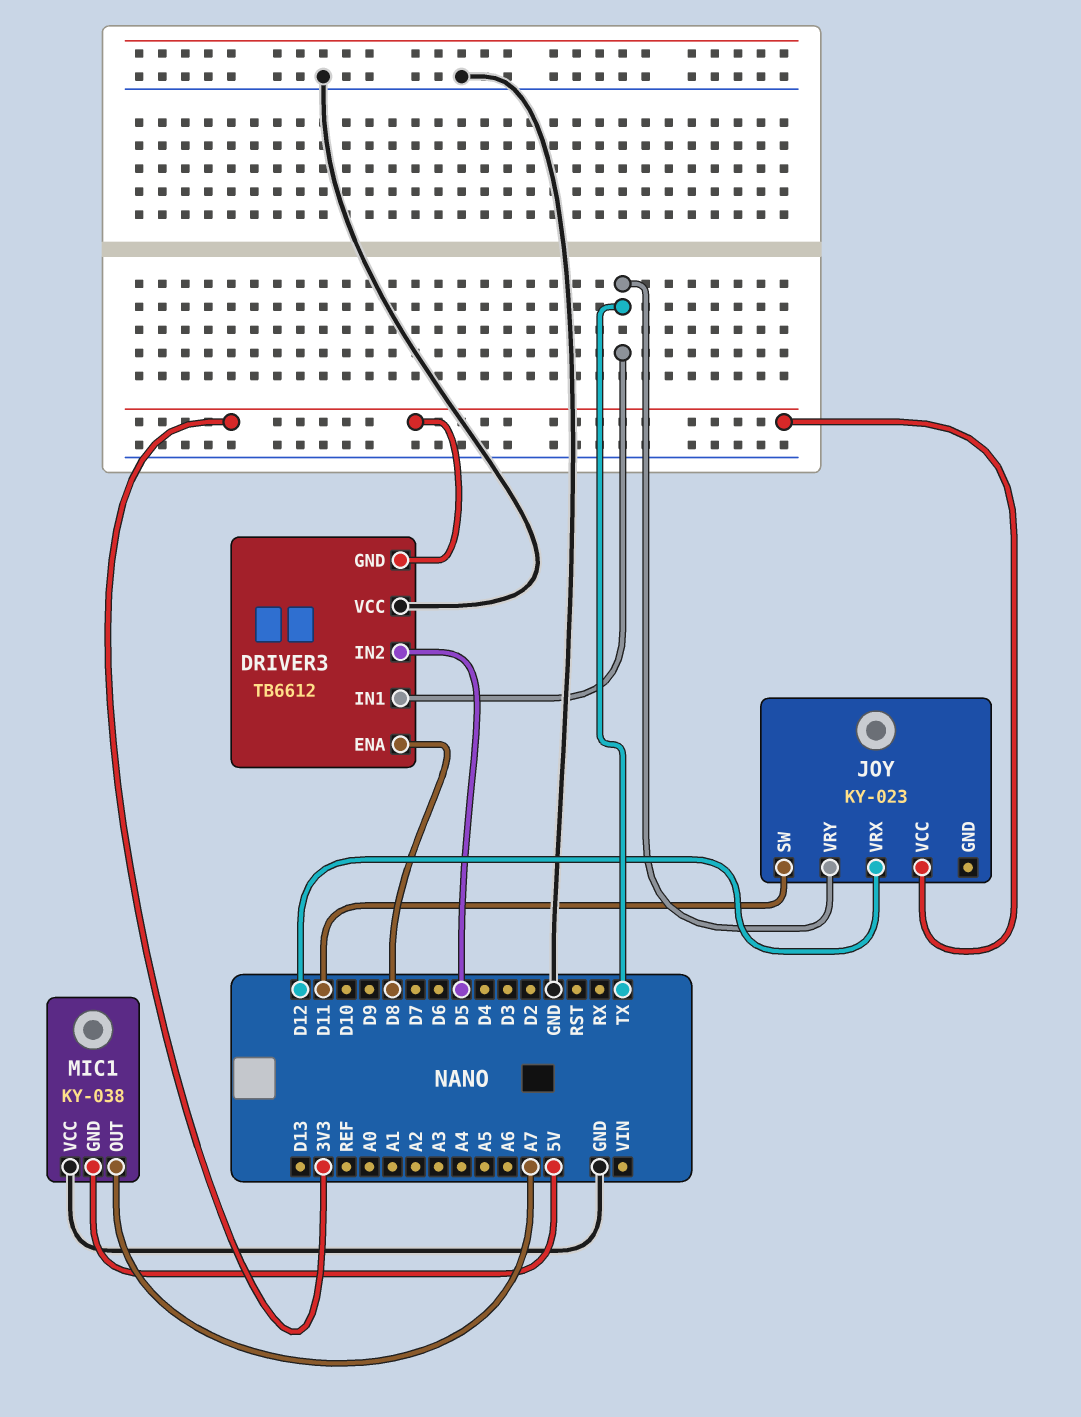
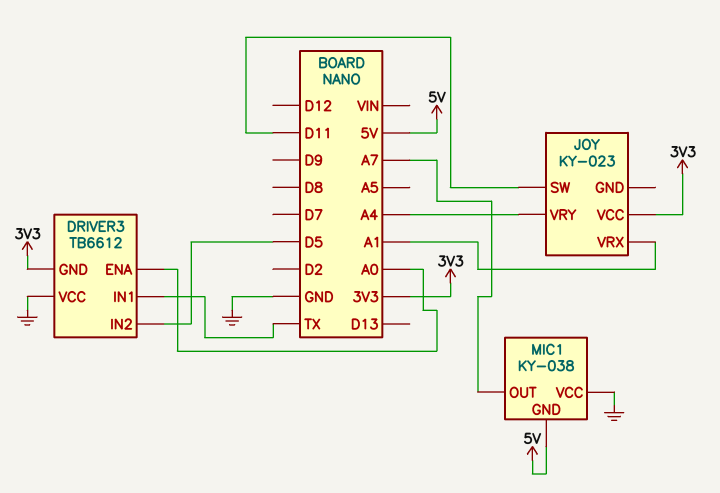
DRIVER3 pin ENA: D8 -> A0
JOY pin VRX: D12 -> A1
JOY pin VRY: TX -> A4

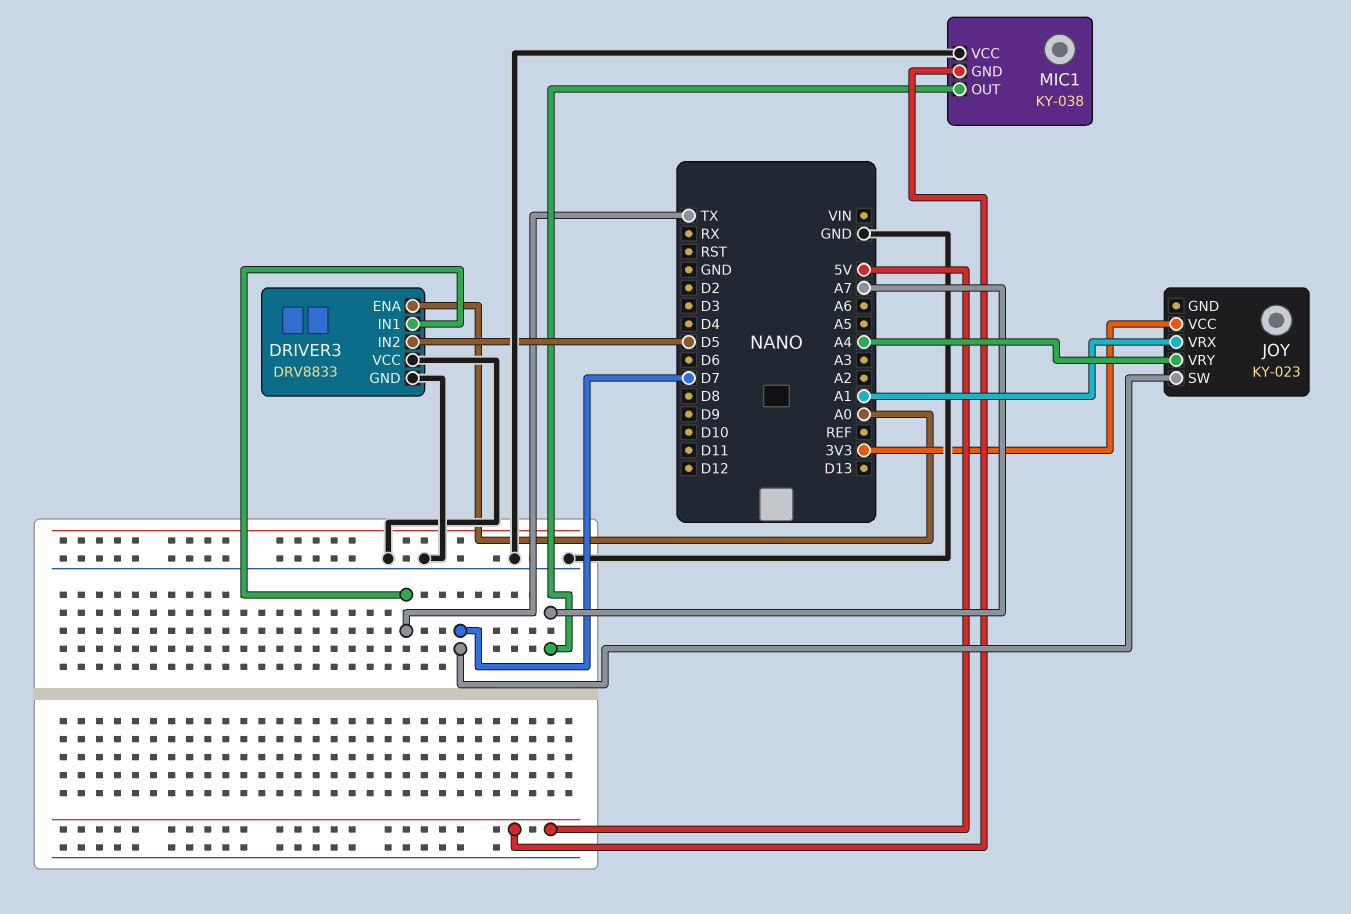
DRIVER3: TB6612 -> DRV8833
DRIVER3 pin GND: 3V3 -> GND
JOY pin SW: D11 -> D7

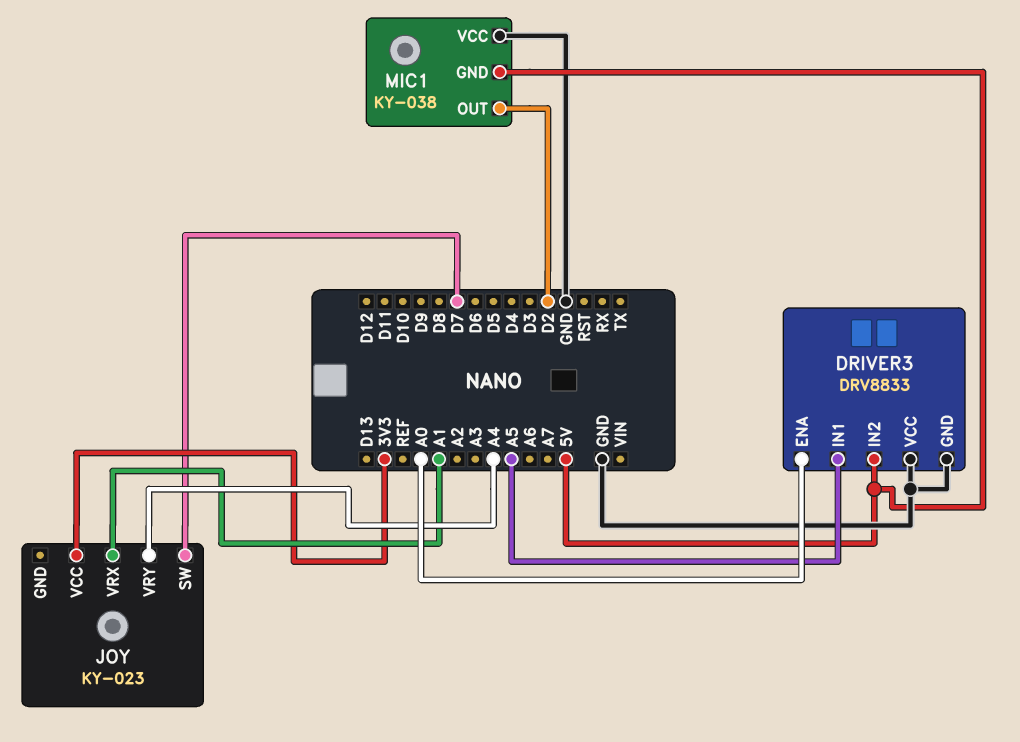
DRIVER3 pin IN1: TX -> A5
DRIVER3 pin IN2: D5 -> 5V
MIC1 pin OUT: A7 -> D2

